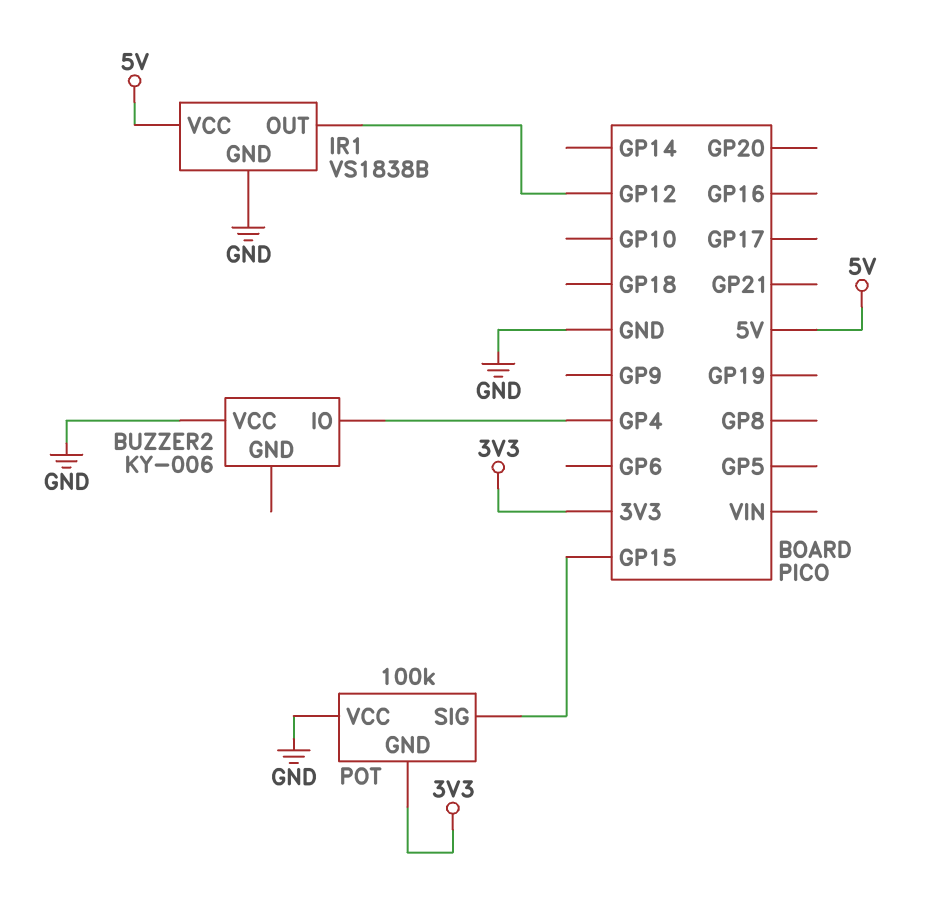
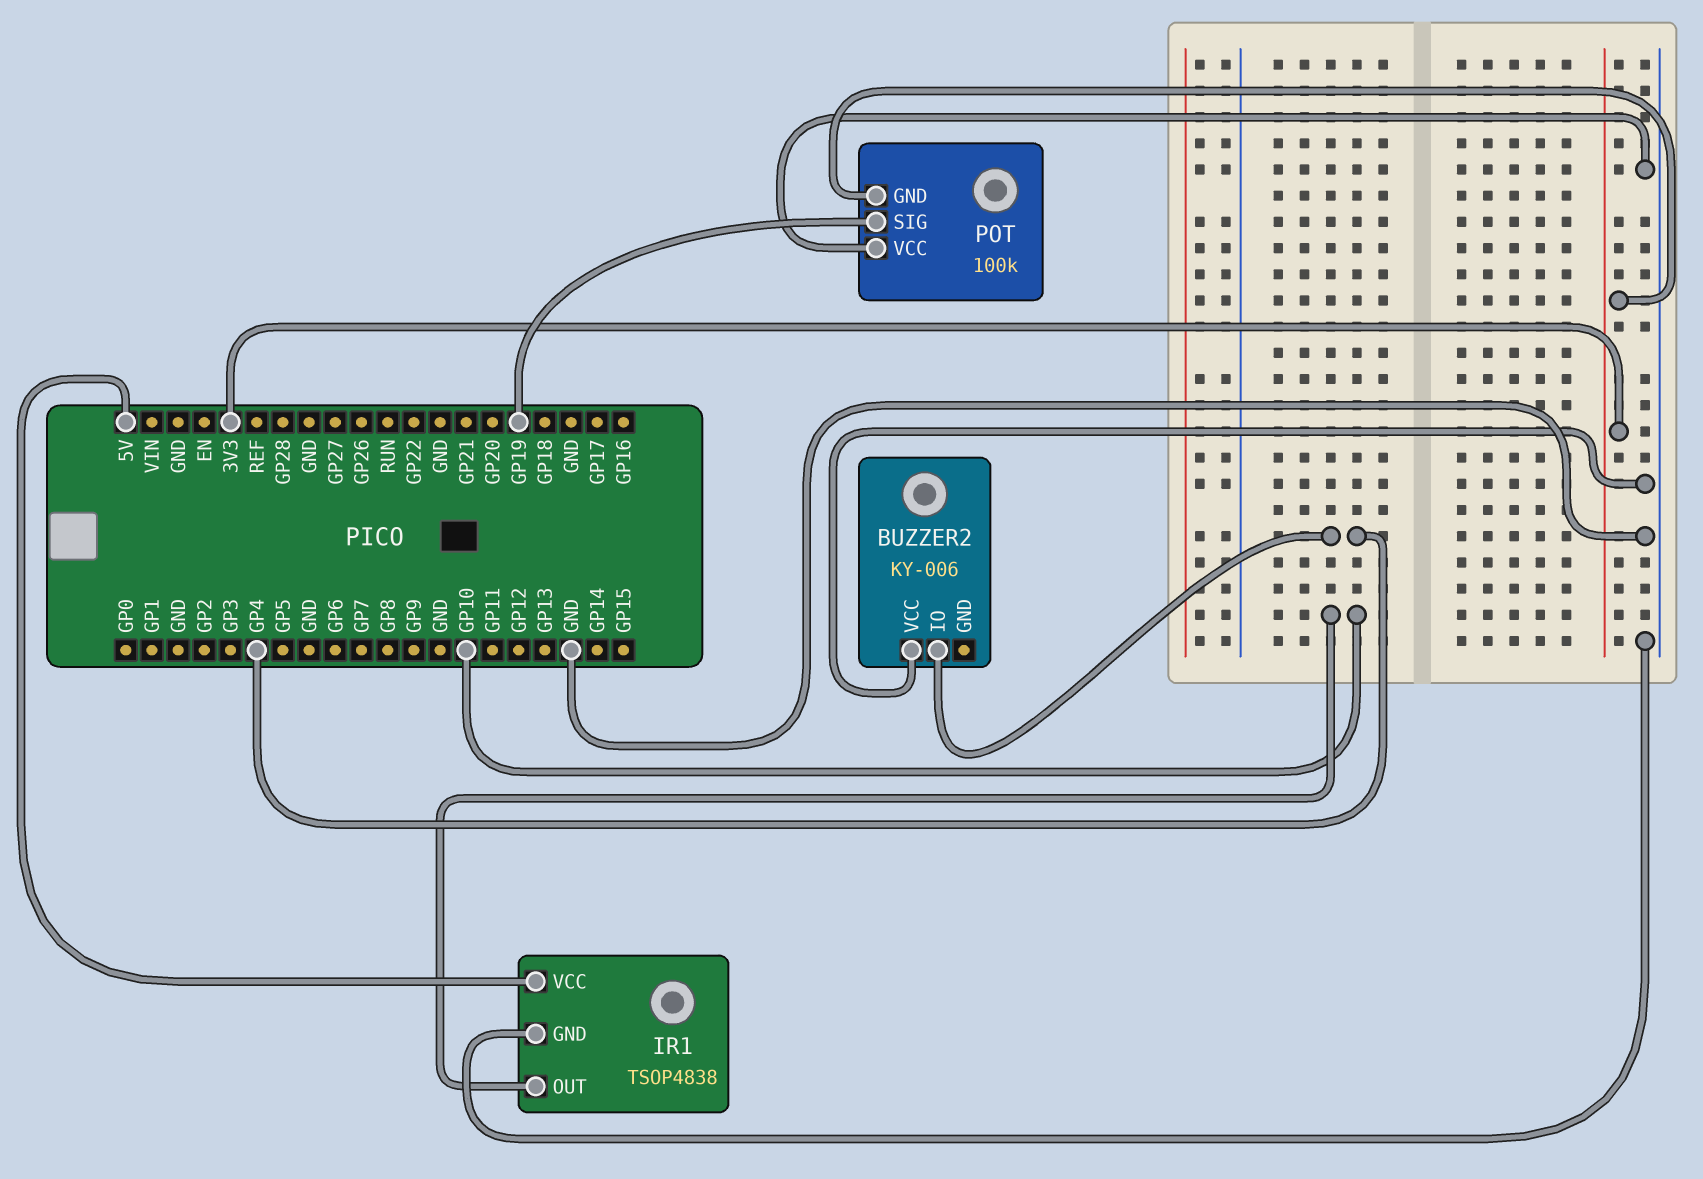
IR1: VS1838B -> TSOP4838
IR1 pin OUT: GP12 -> GP10
POT pin SIG: GP15 -> GP19

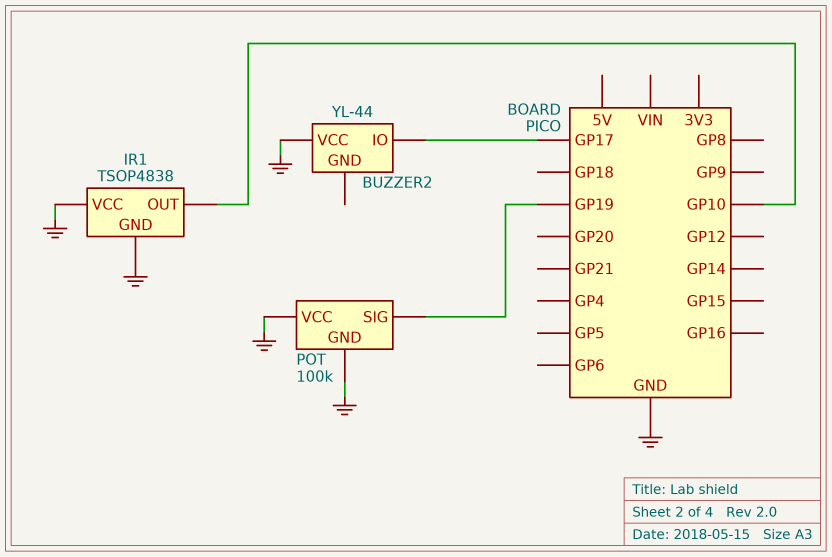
BUZZER2: KY-006 -> YL-44
BUZZER2 pin IO: GP4 -> GP17
IR1 pin VCC: 5V -> GND
POT pin GND: 3V3 -> GND

